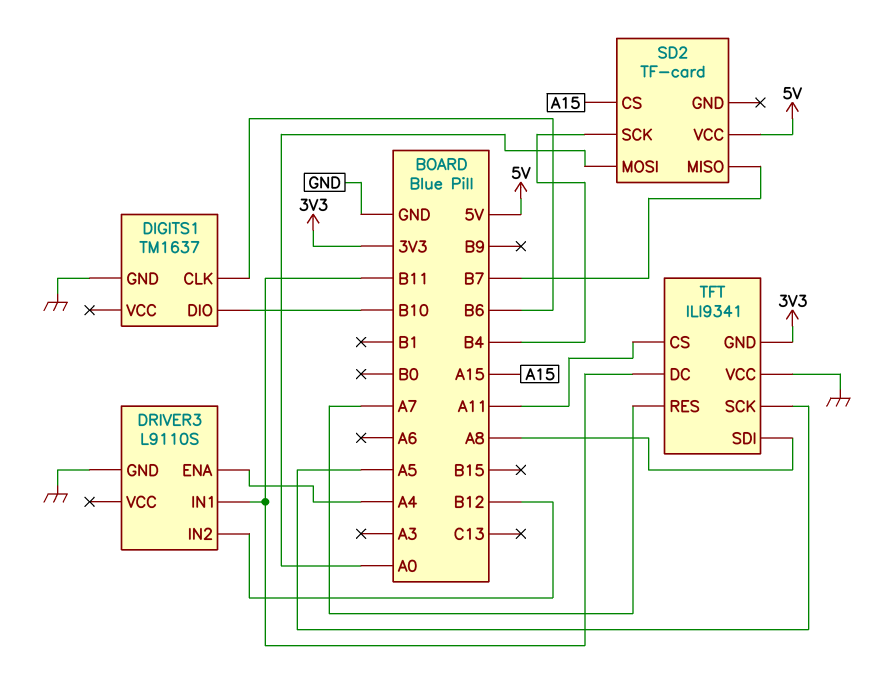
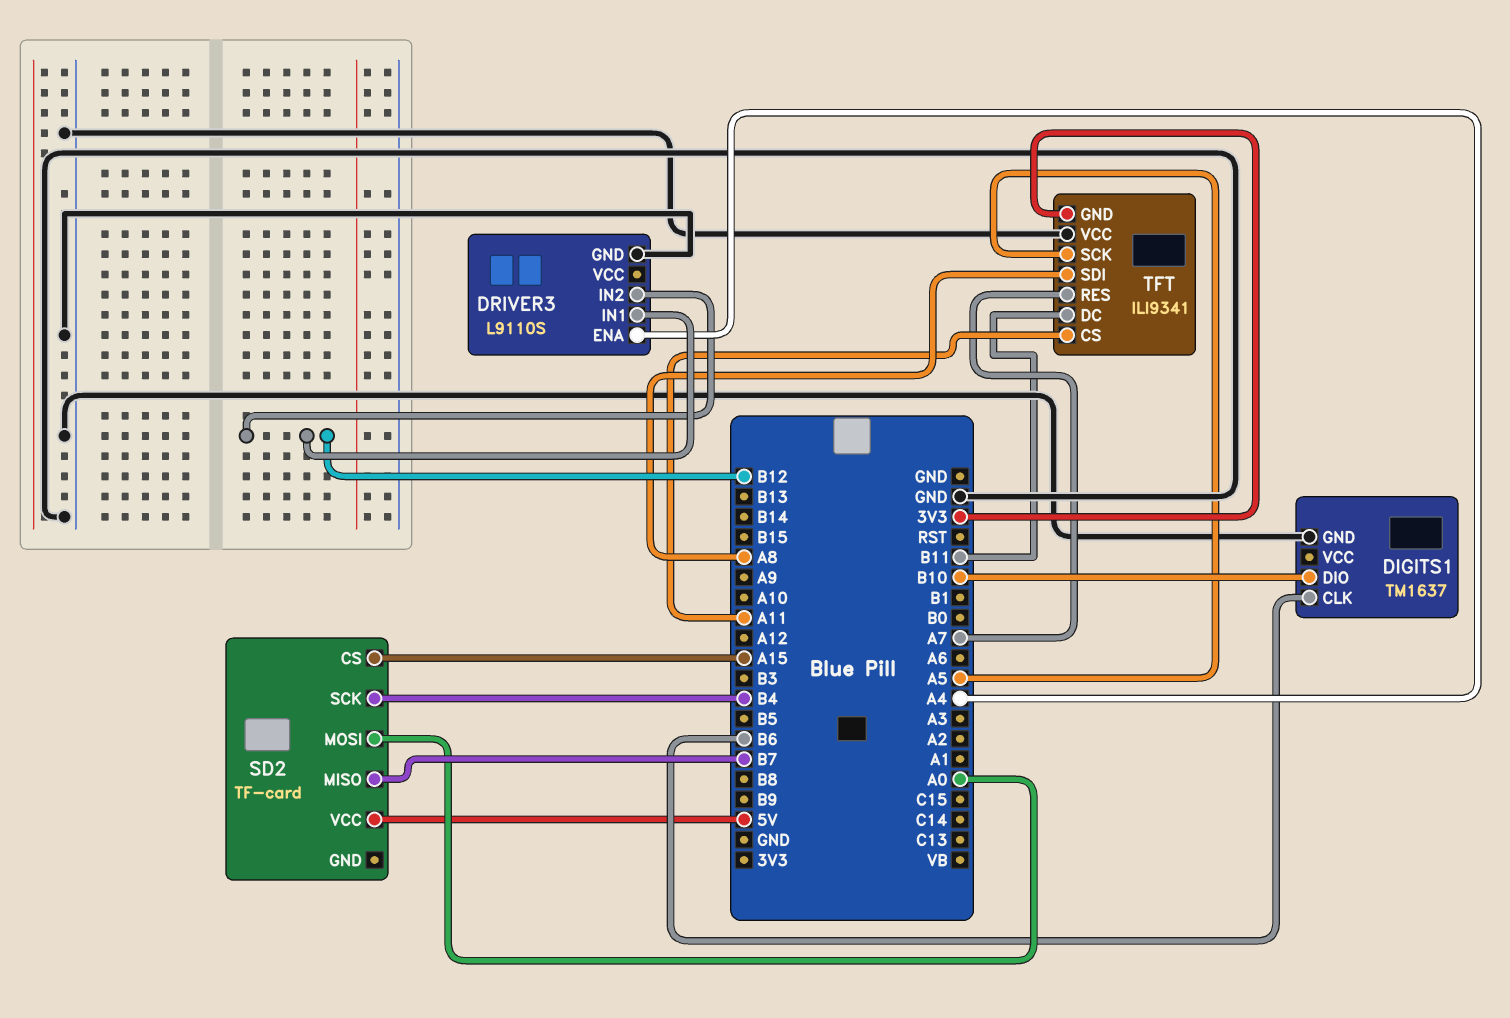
DRIVER3 pin IN1: B11 -> B12

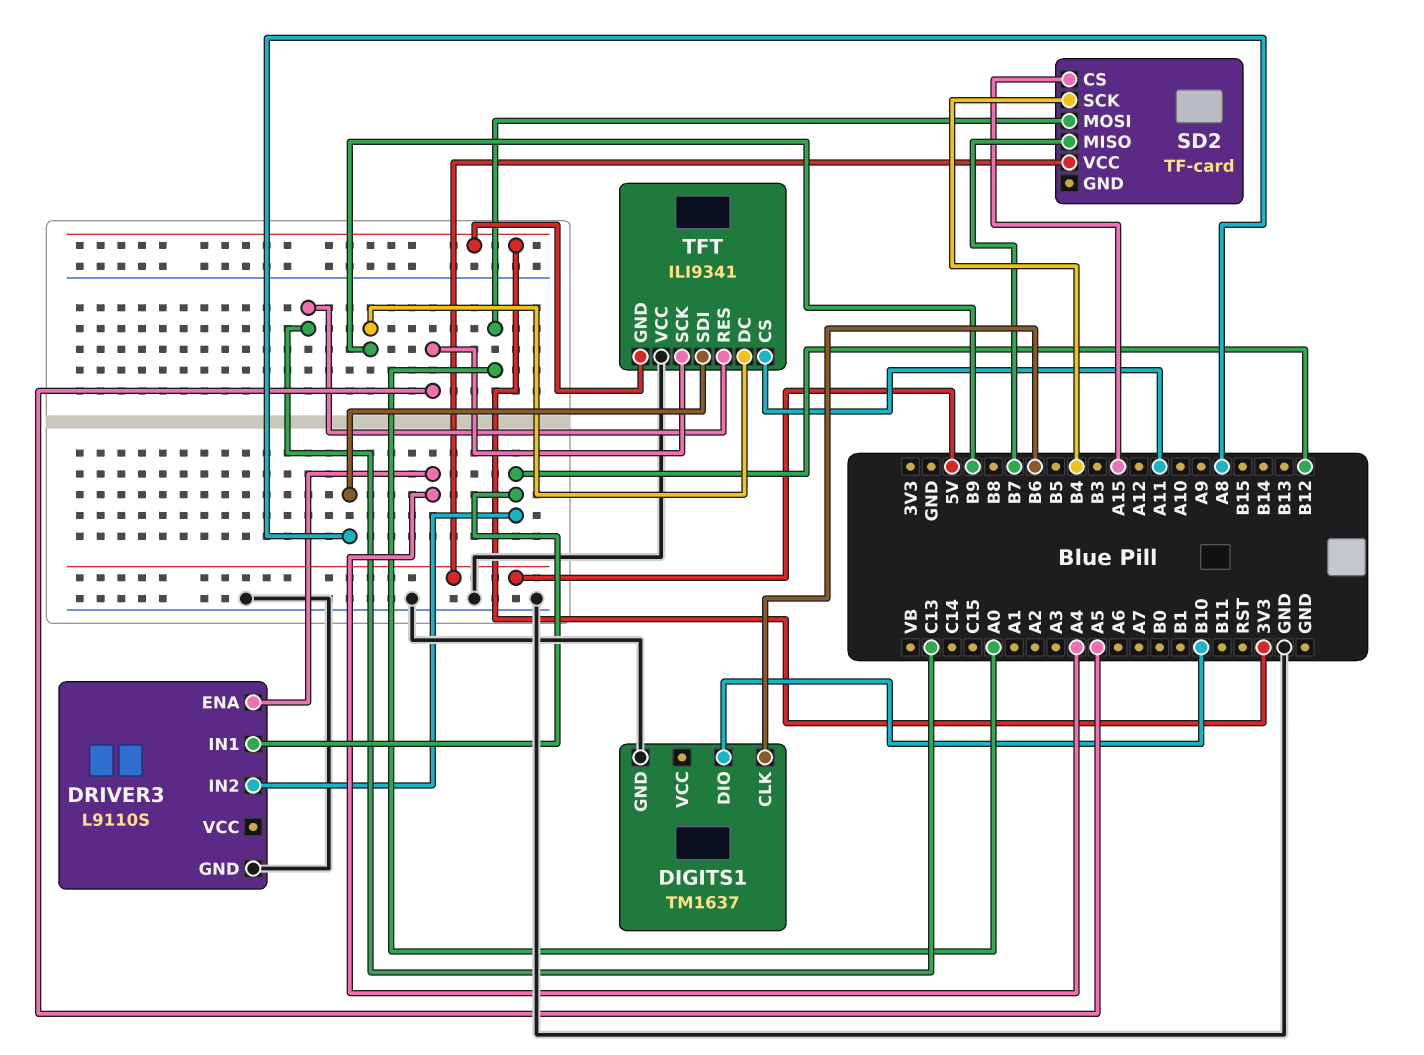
TFT pin DC: B11 -> B9
TFT pin RES: A7 -> C13

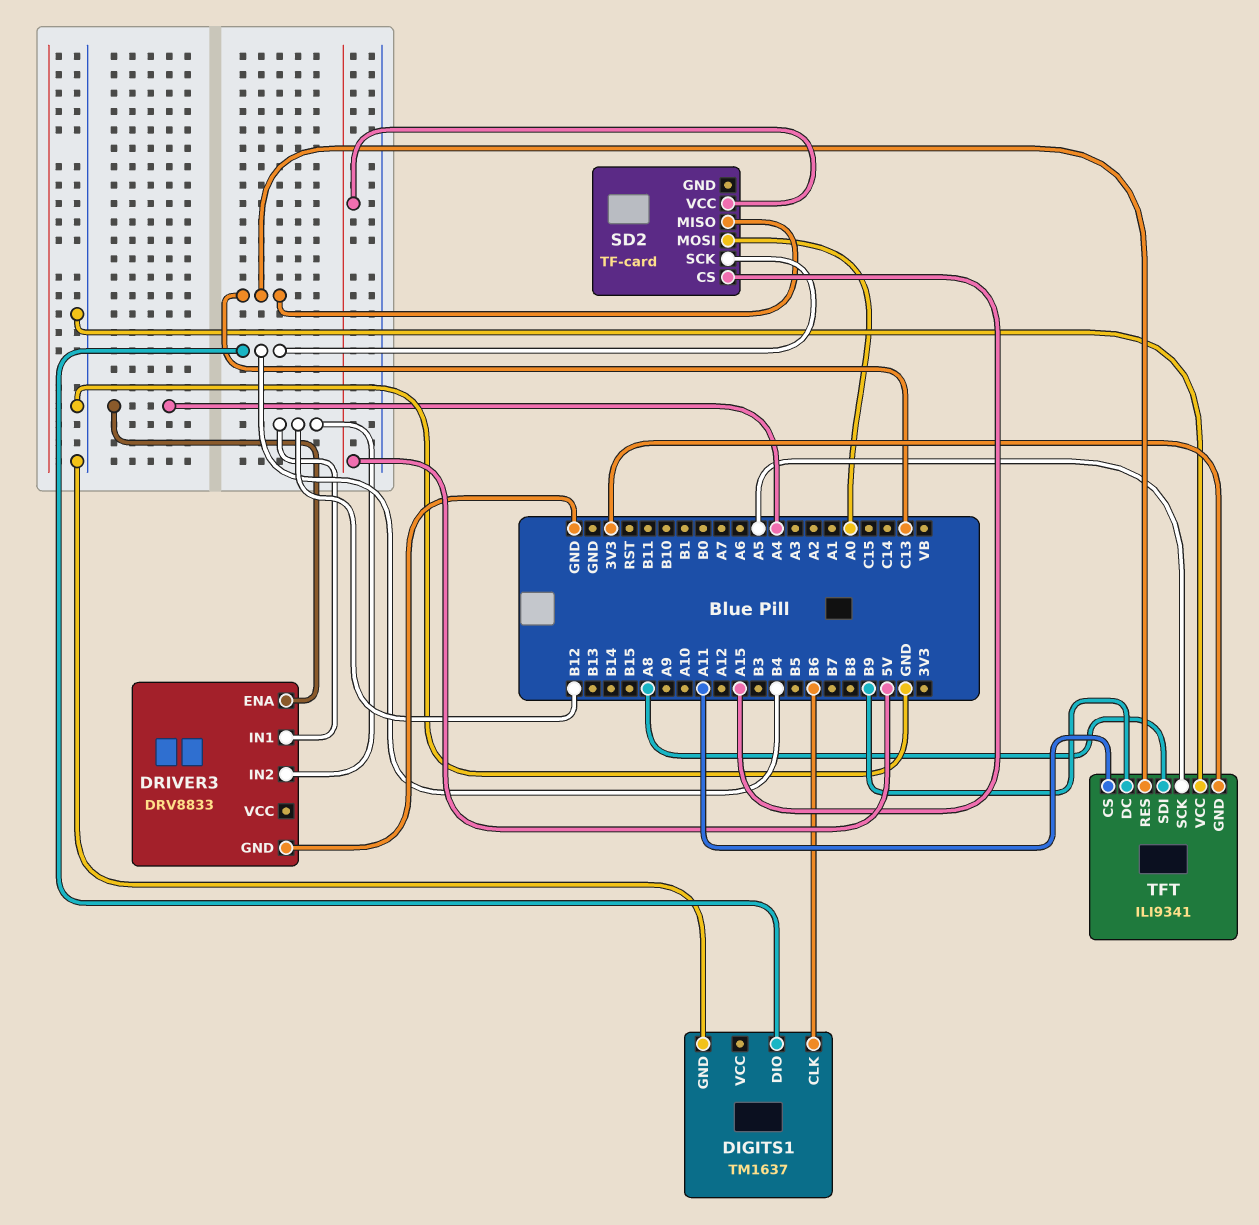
DIGITS1 pin DIO: B10 -> B4
DRIVER3: L9110S -> DRV8833
SD2 pin MISO: B7 -> C13

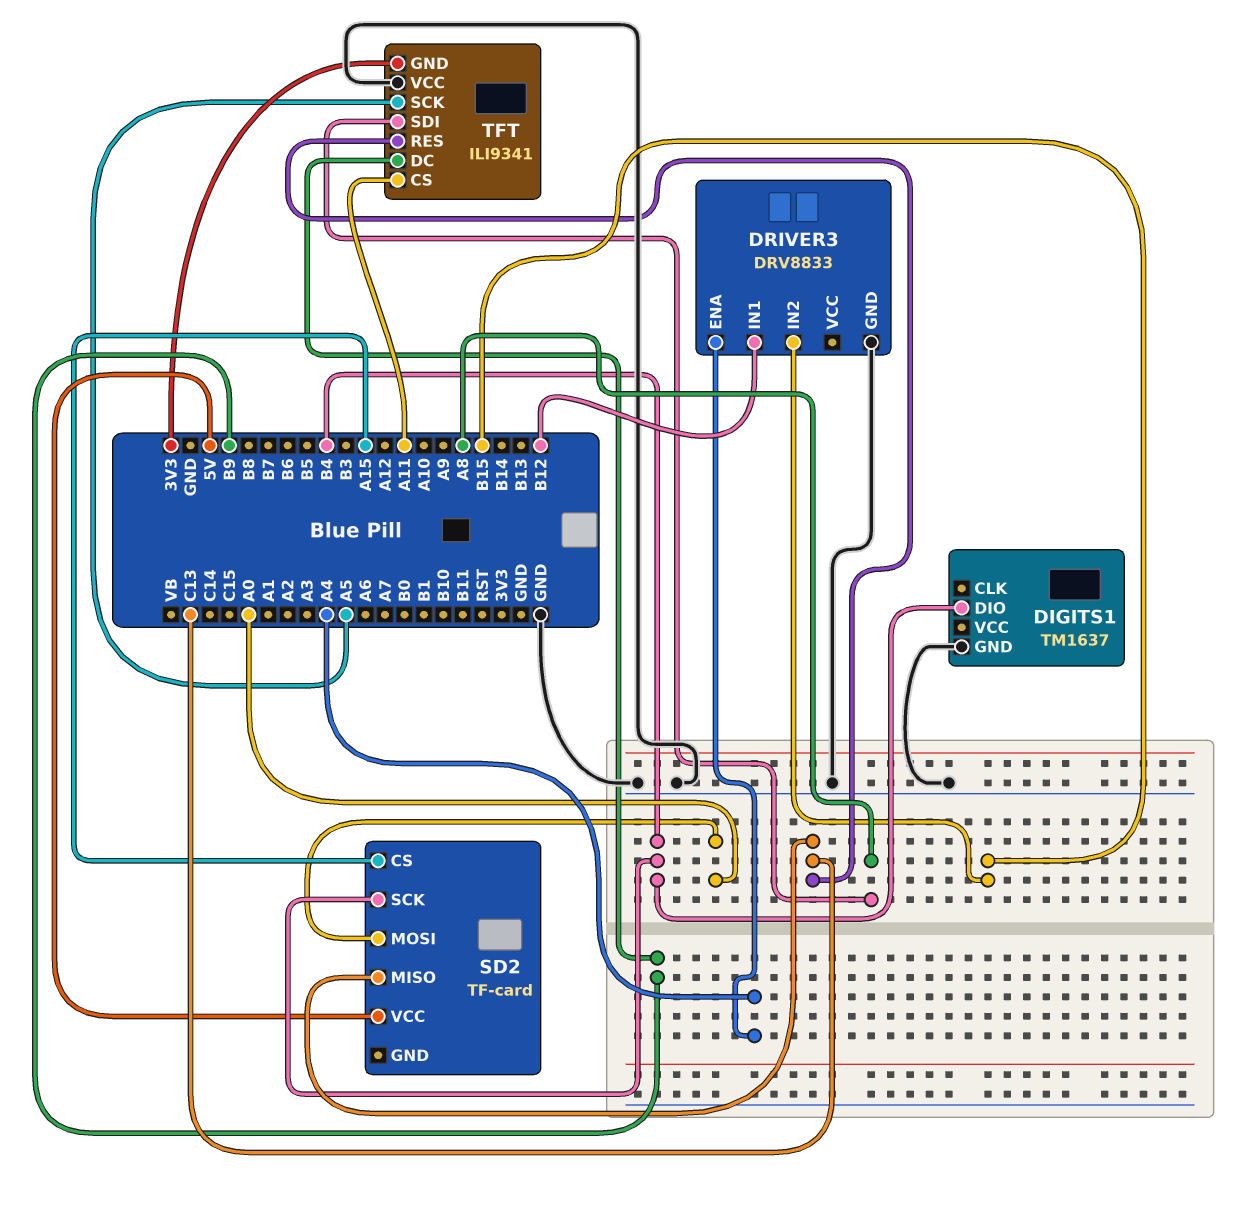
DIGITS1 pin CLK: B6 -> none
DRIVER3 pin IN2: B12 -> B15

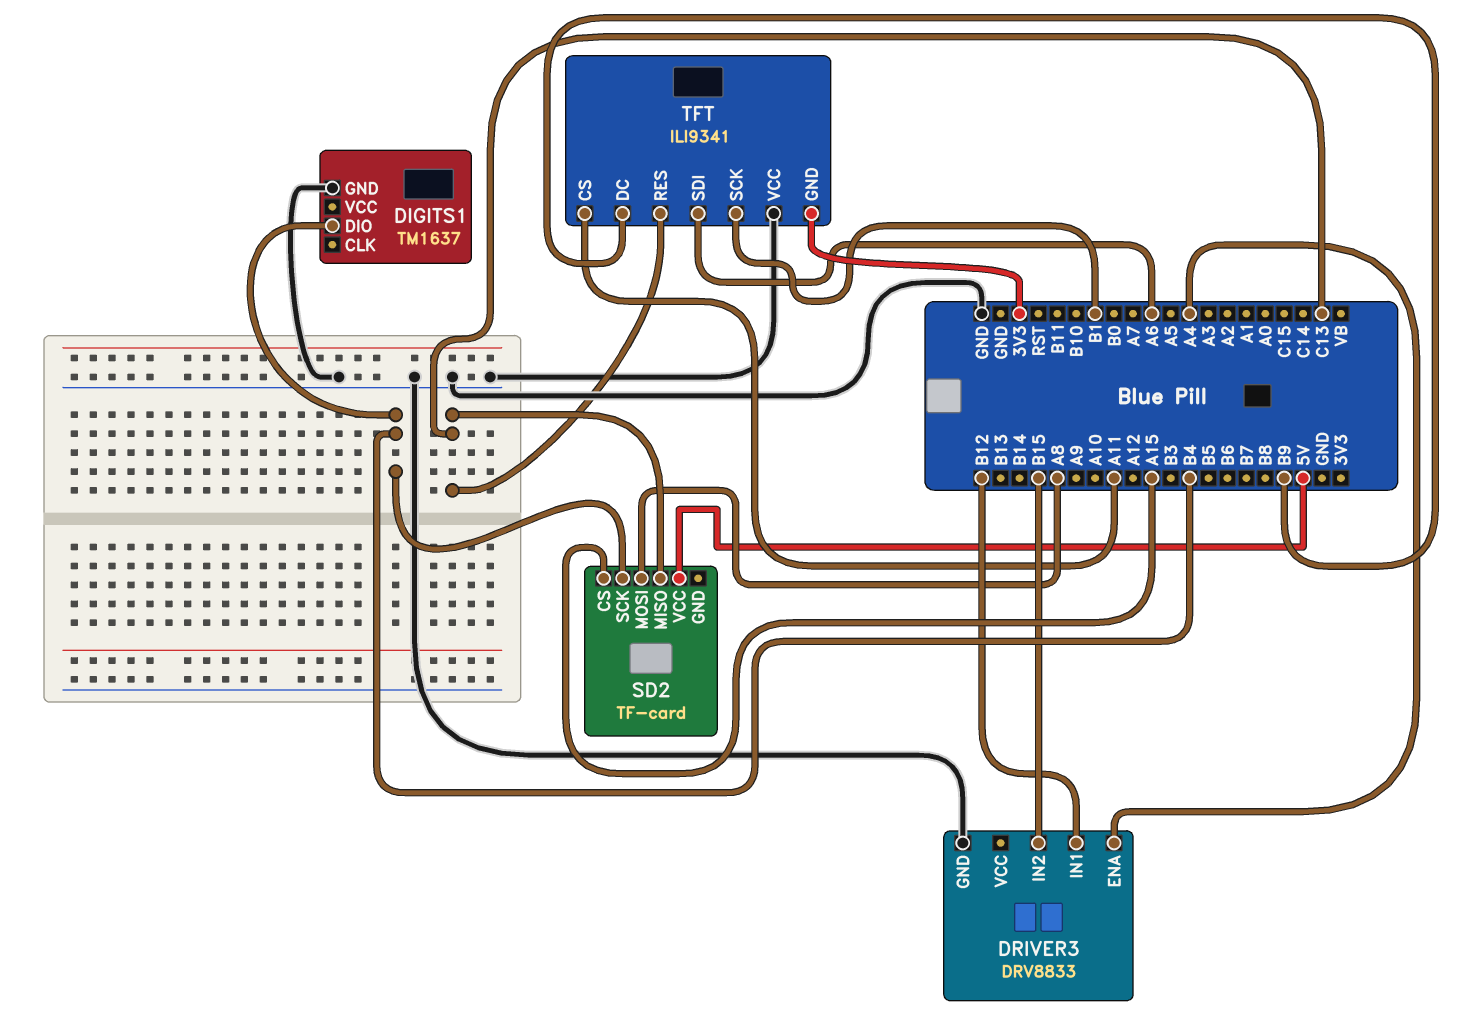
SD2 pin MOSI: A0 -> A8
TFT pin SCK: A5 -> B1
TFT pin SDI: A8 -> A6

